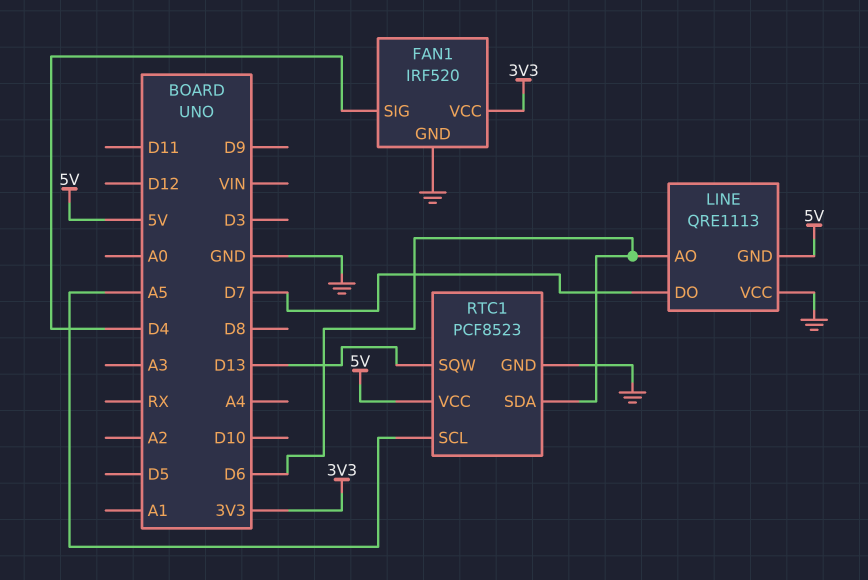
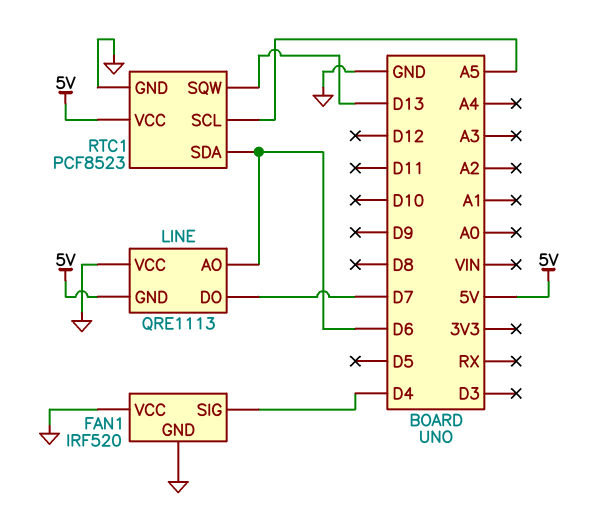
FAN1 pin VCC: 3V3 -> GND

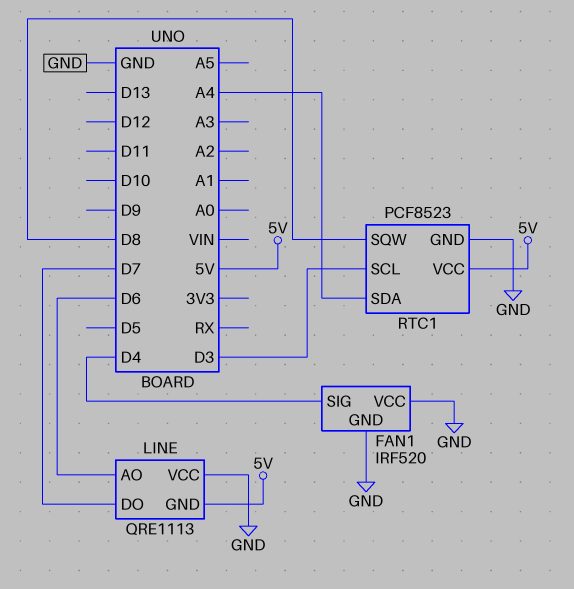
RTC1 pin SCL: A5 -> D3
RTC1 pin SDA: D6 -> A4
RTC1 pin SQW: D13 -> D8

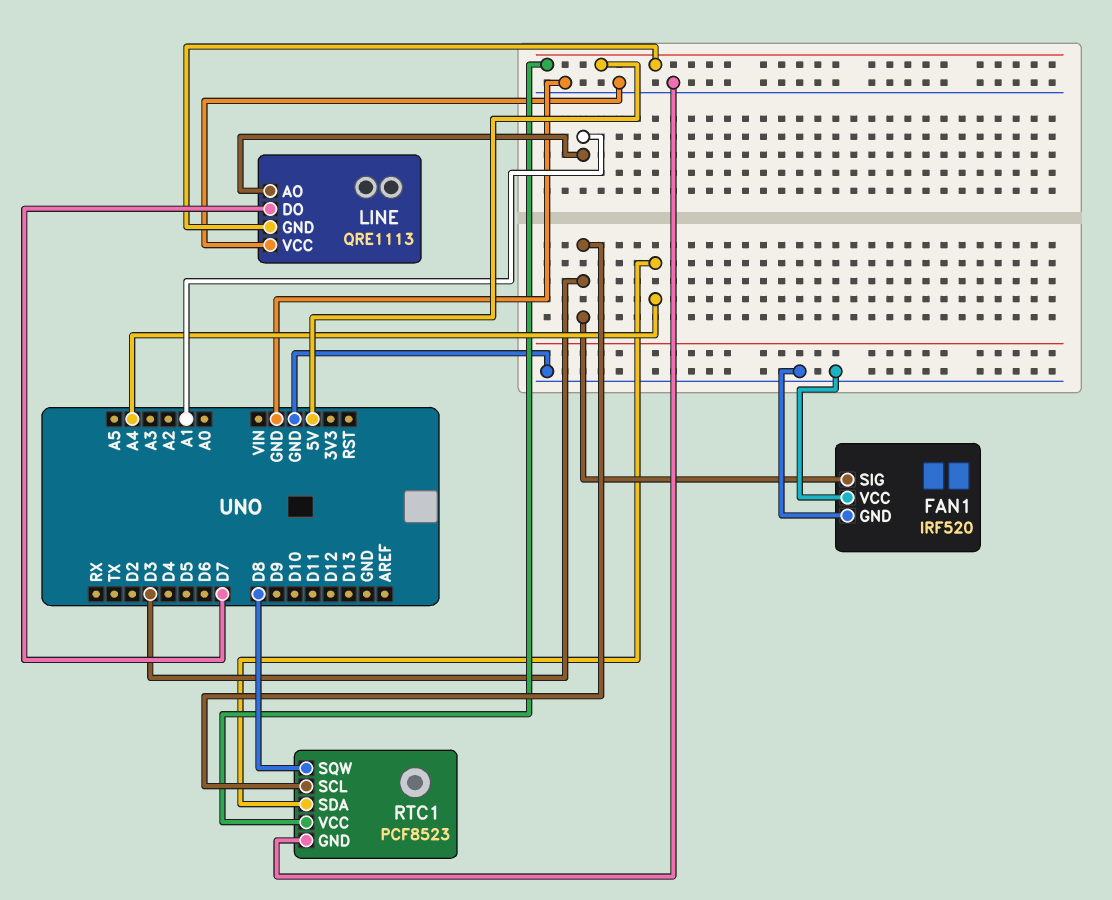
FAN1 pin SIG: D4 -> D3
LINE pin AO: D6 -> A1

